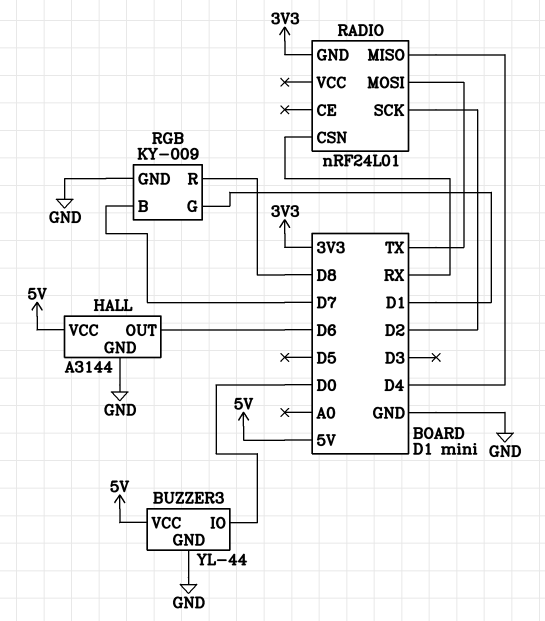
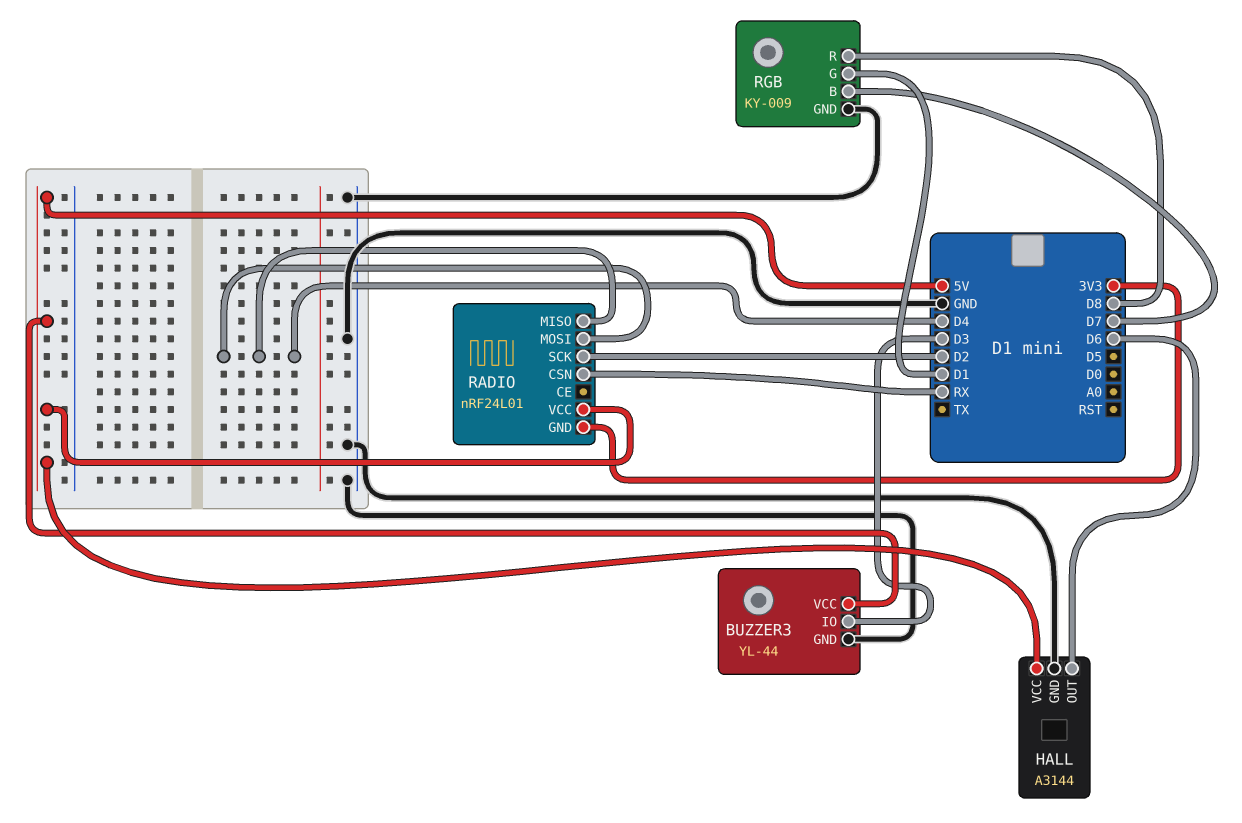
BUZZER3 pin IO: D0 -> D3
RADIO pin MOSI: TX -> D4
RADIO pin VCC: none -> 5V

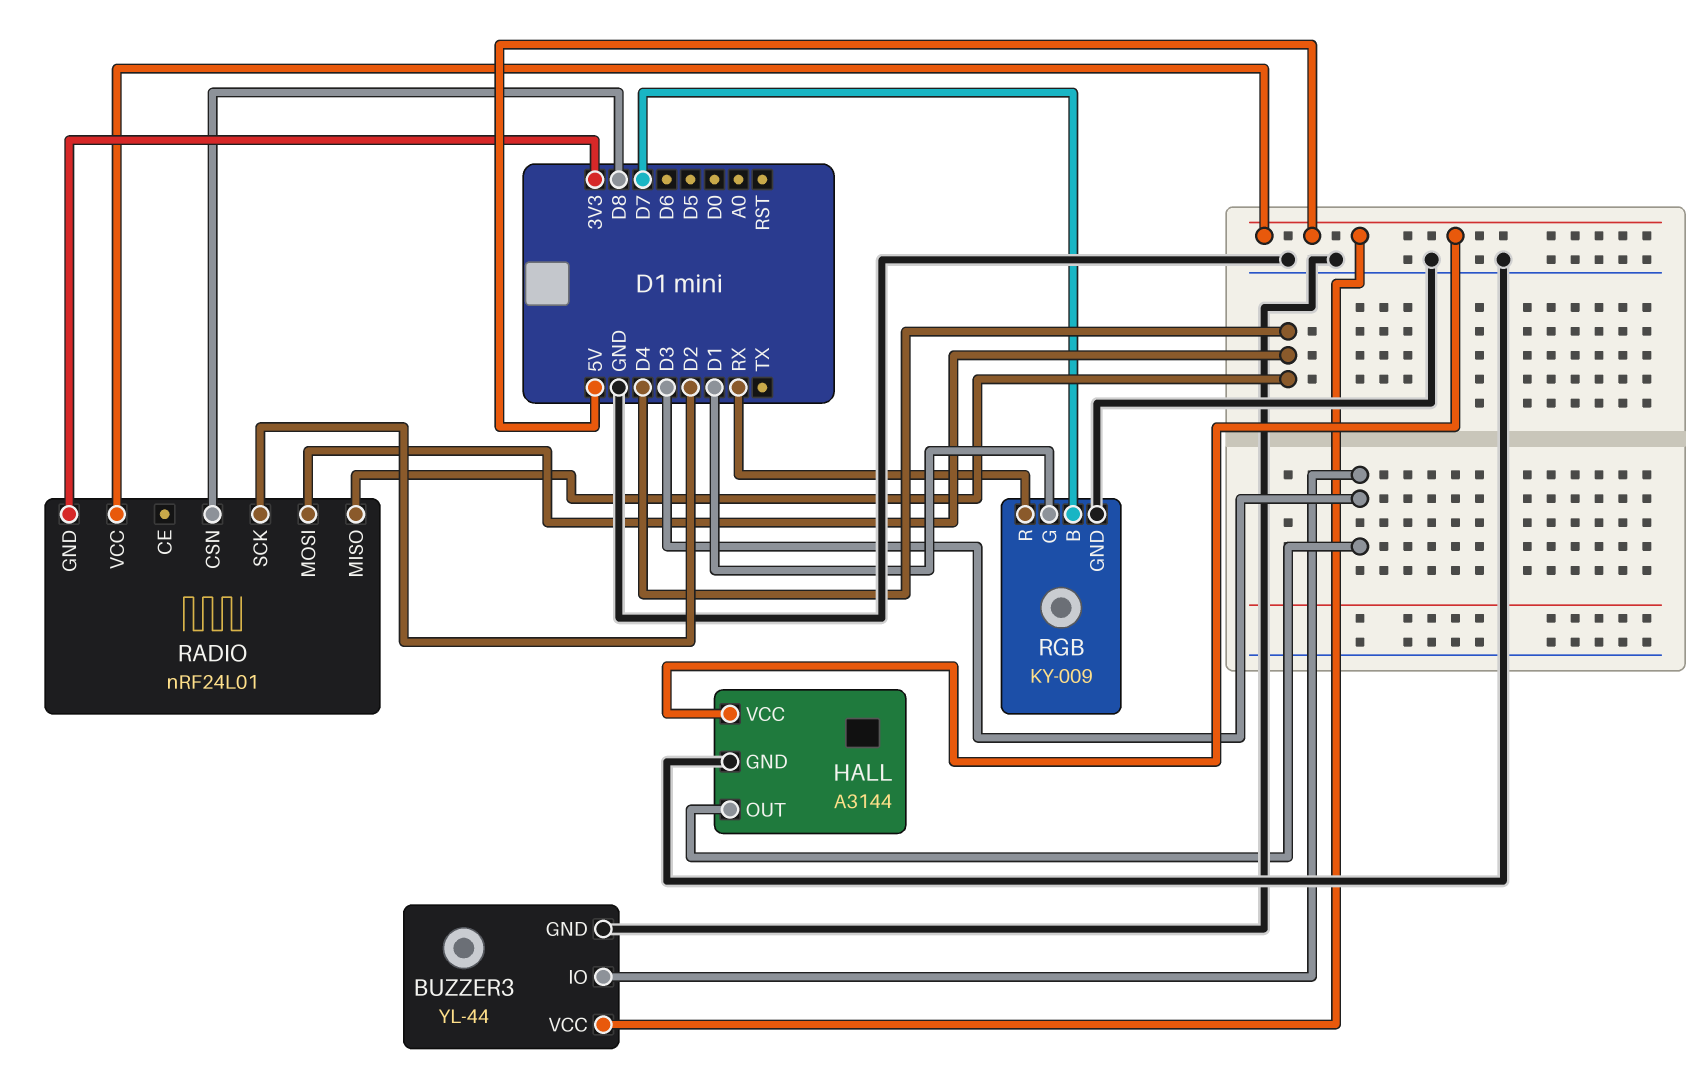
HALL pin OUT: D6 -> D3
RADIO pin CSN: RX -> D8
RGB pin R: D8 -> RX

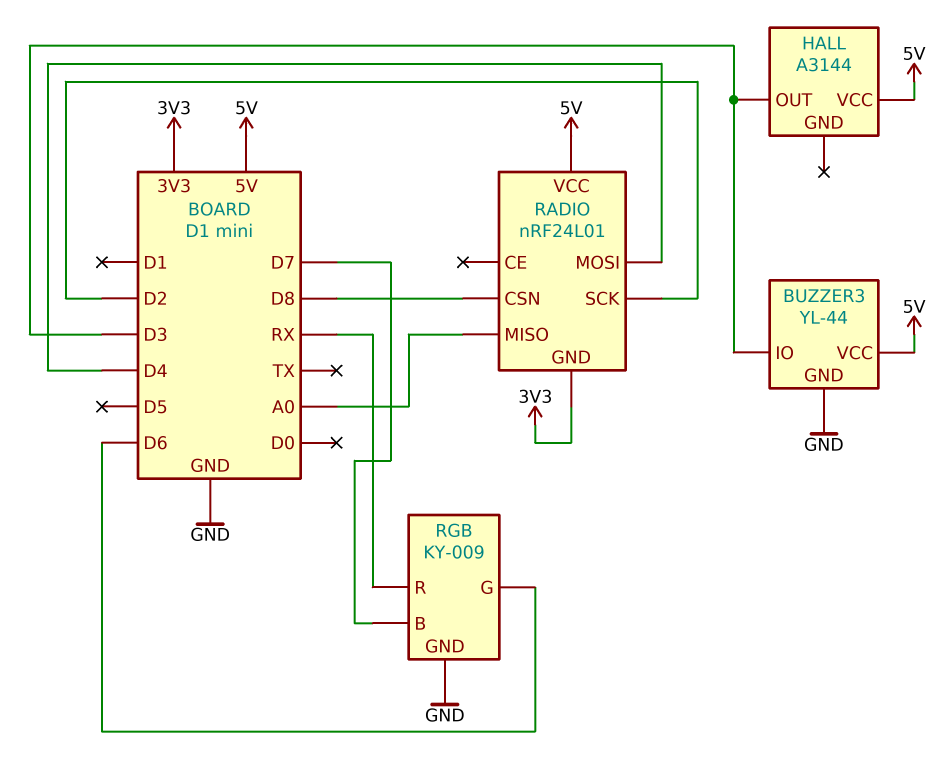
HALL pin GND: GND -> none
RADIO pin MISO: D4 -> A0
RGB pin G: D1 -> D6

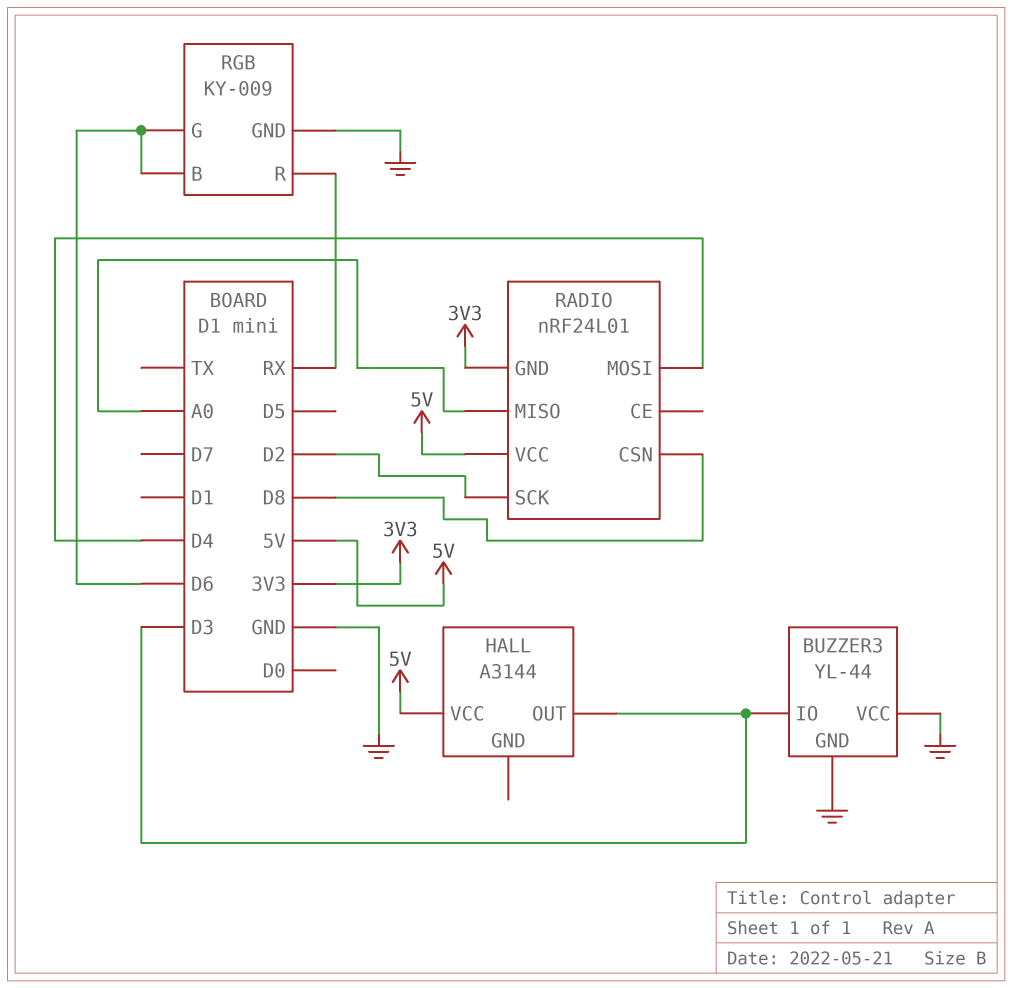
BUZZER3 pin VCC: 5V -> GND
RGB pin B: D7 -> D6

